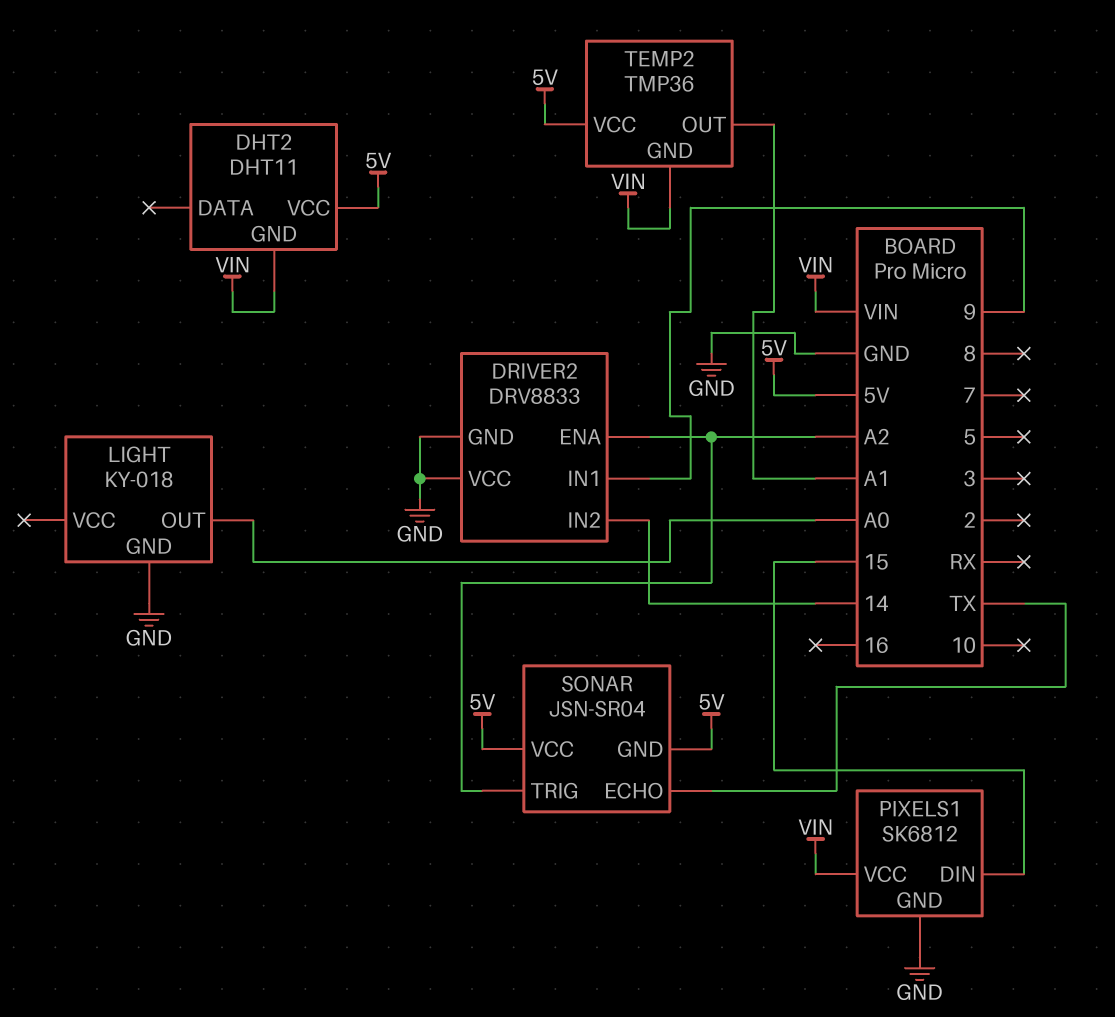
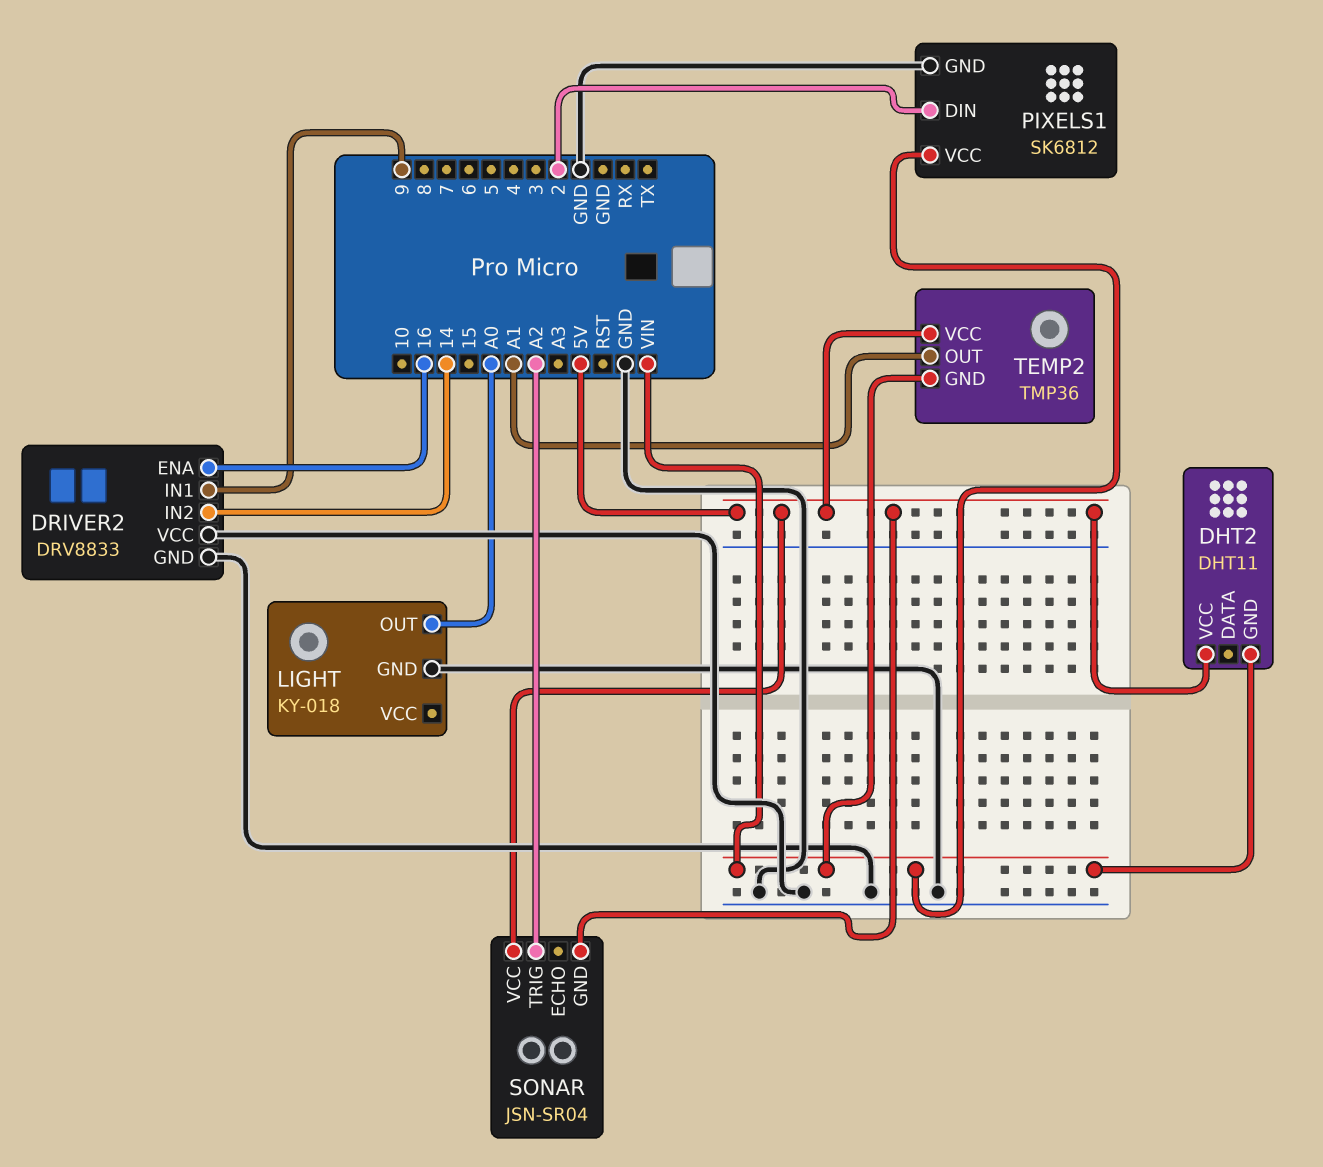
DRIVER2 pin ENA: A2 -> 16
PIXELS1 pin DIN: 15 -> 2
SONAR pin ECHO: TX -> none

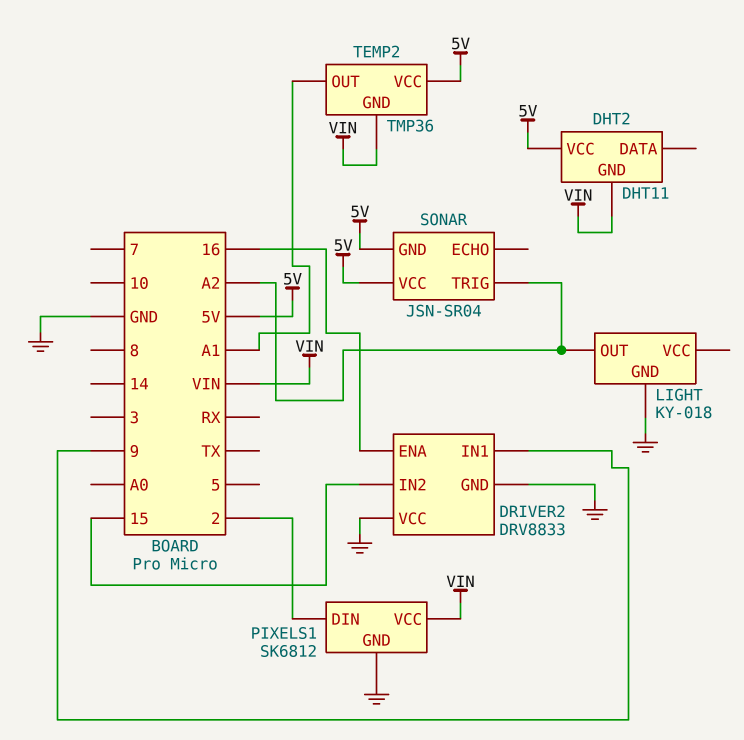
DRIVER2 pin IN2: 14 -> 15
LIGHT pin OUT: A0 -> A2

